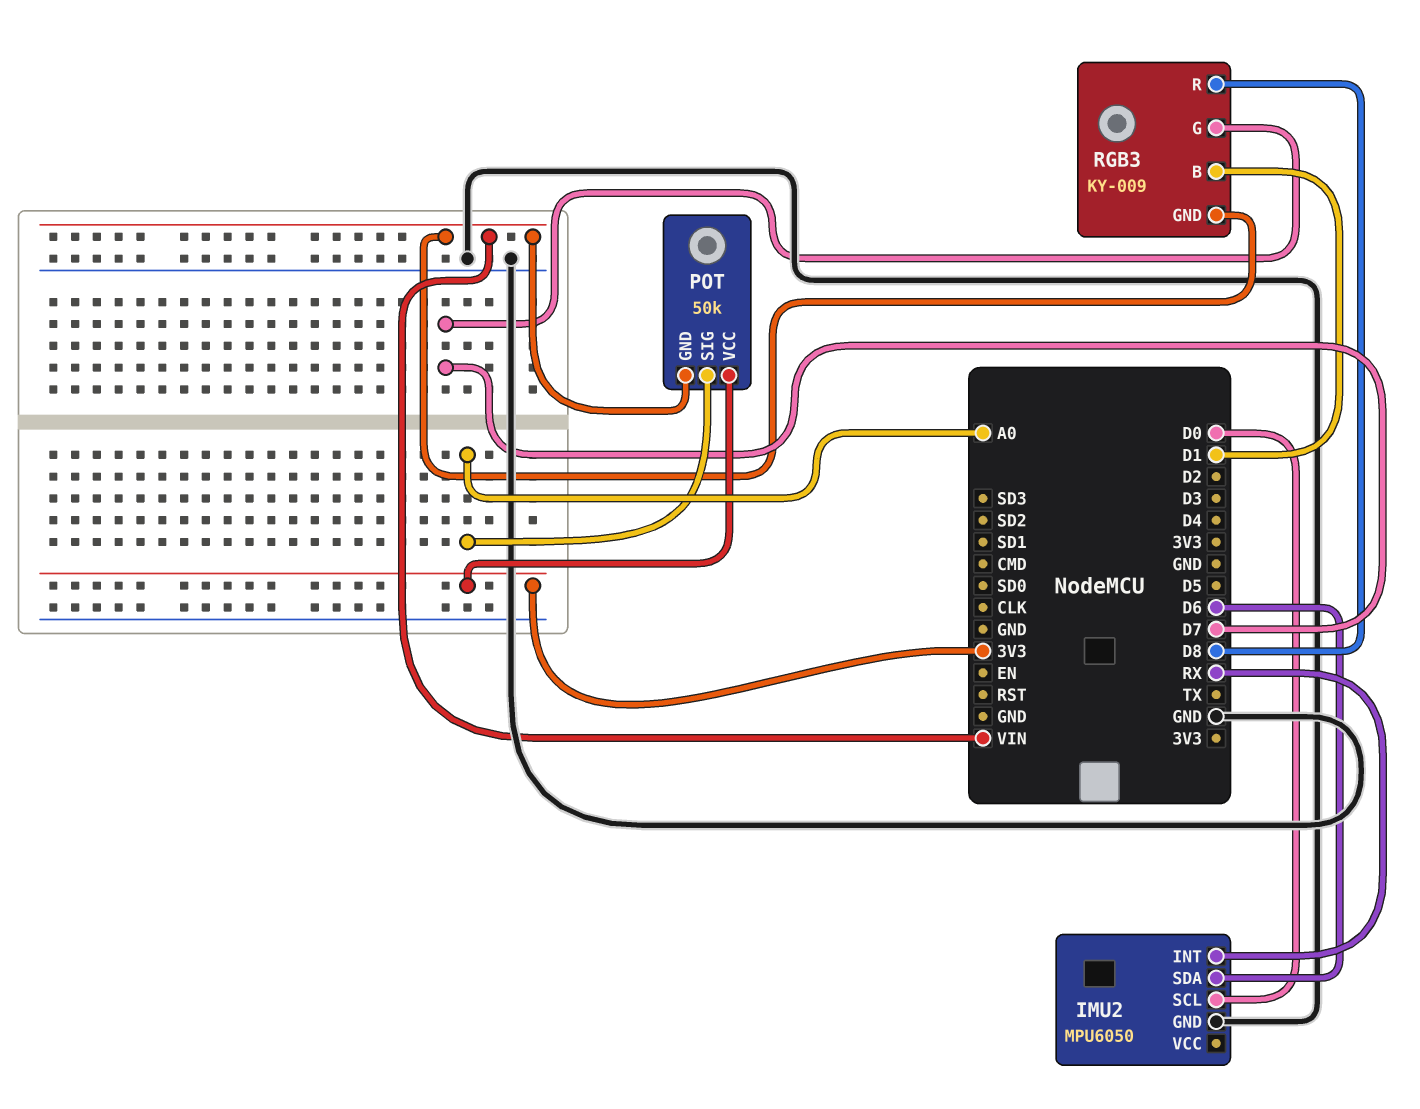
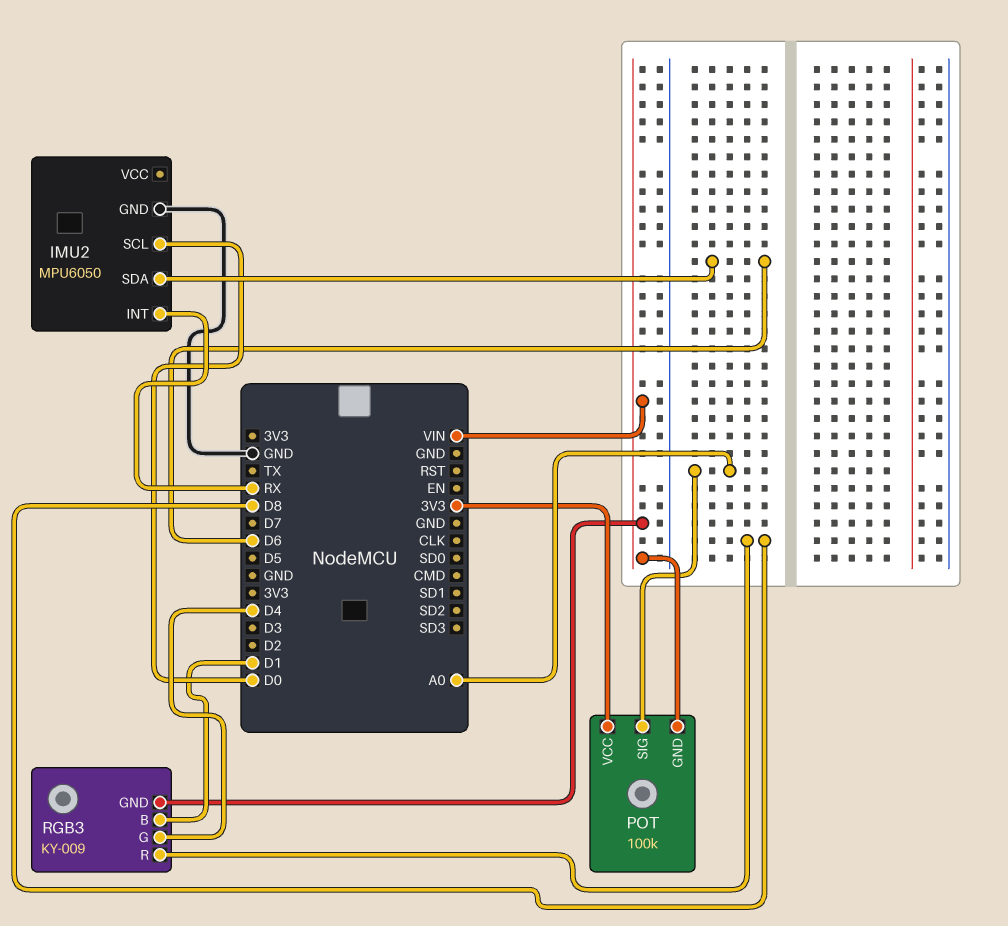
POT: 50k -> 100k
RGB3 pin G: D7 -> D4

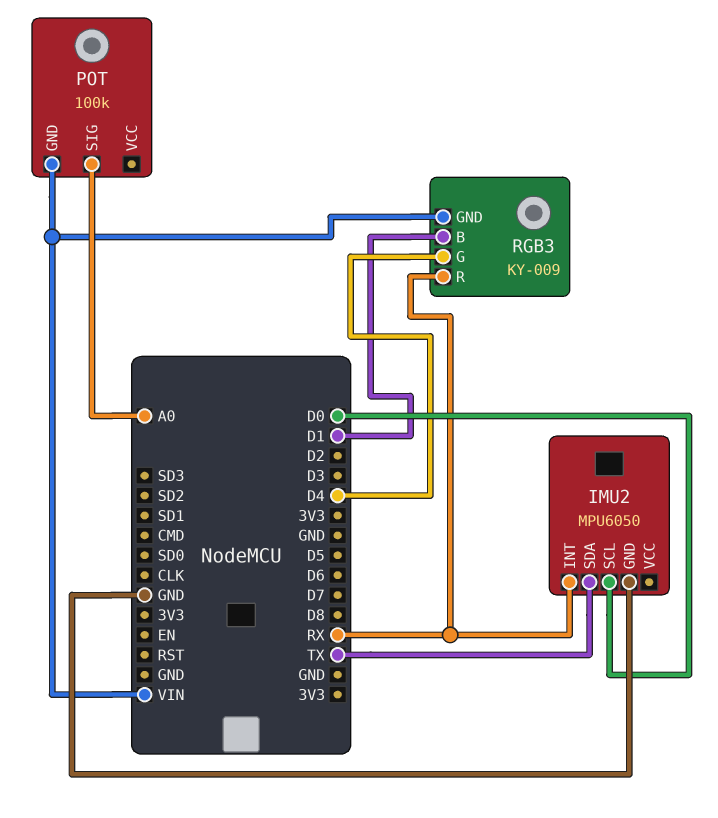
IMU2 pin SDA: D6 -> TX
POT pin VCC: 3V3 -> none
RGB3 pin R: D8 -> RX

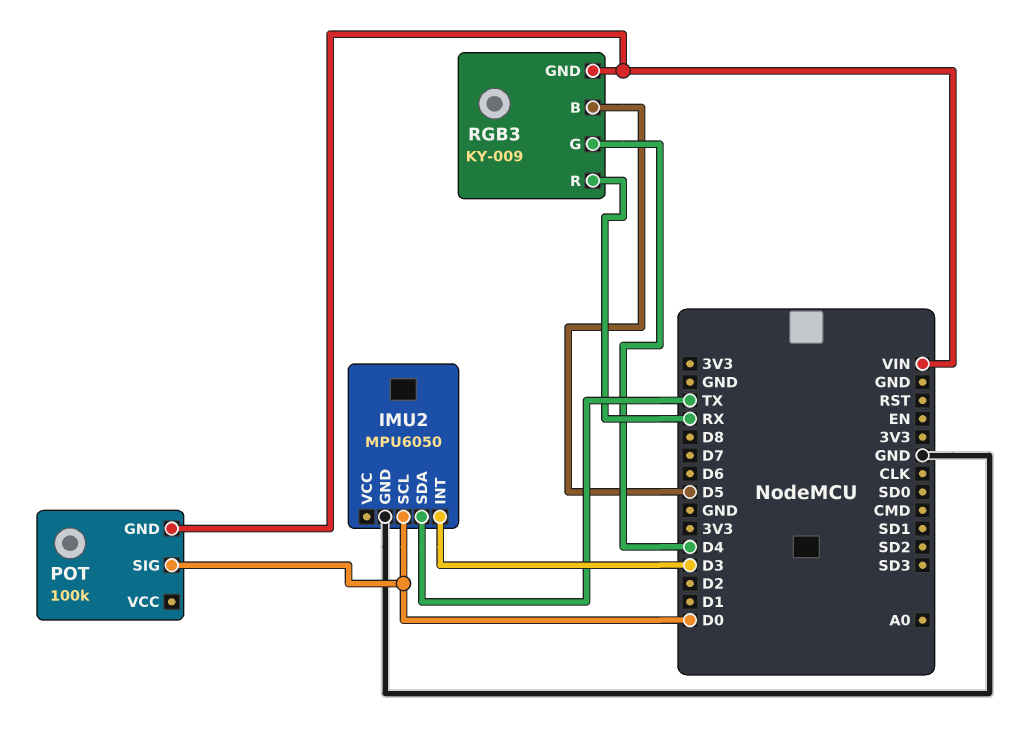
IMU2 pin INT: RX -> D3
POT pin SIG: A0 -> D0
RGB3 pin B: D1 -> D5

